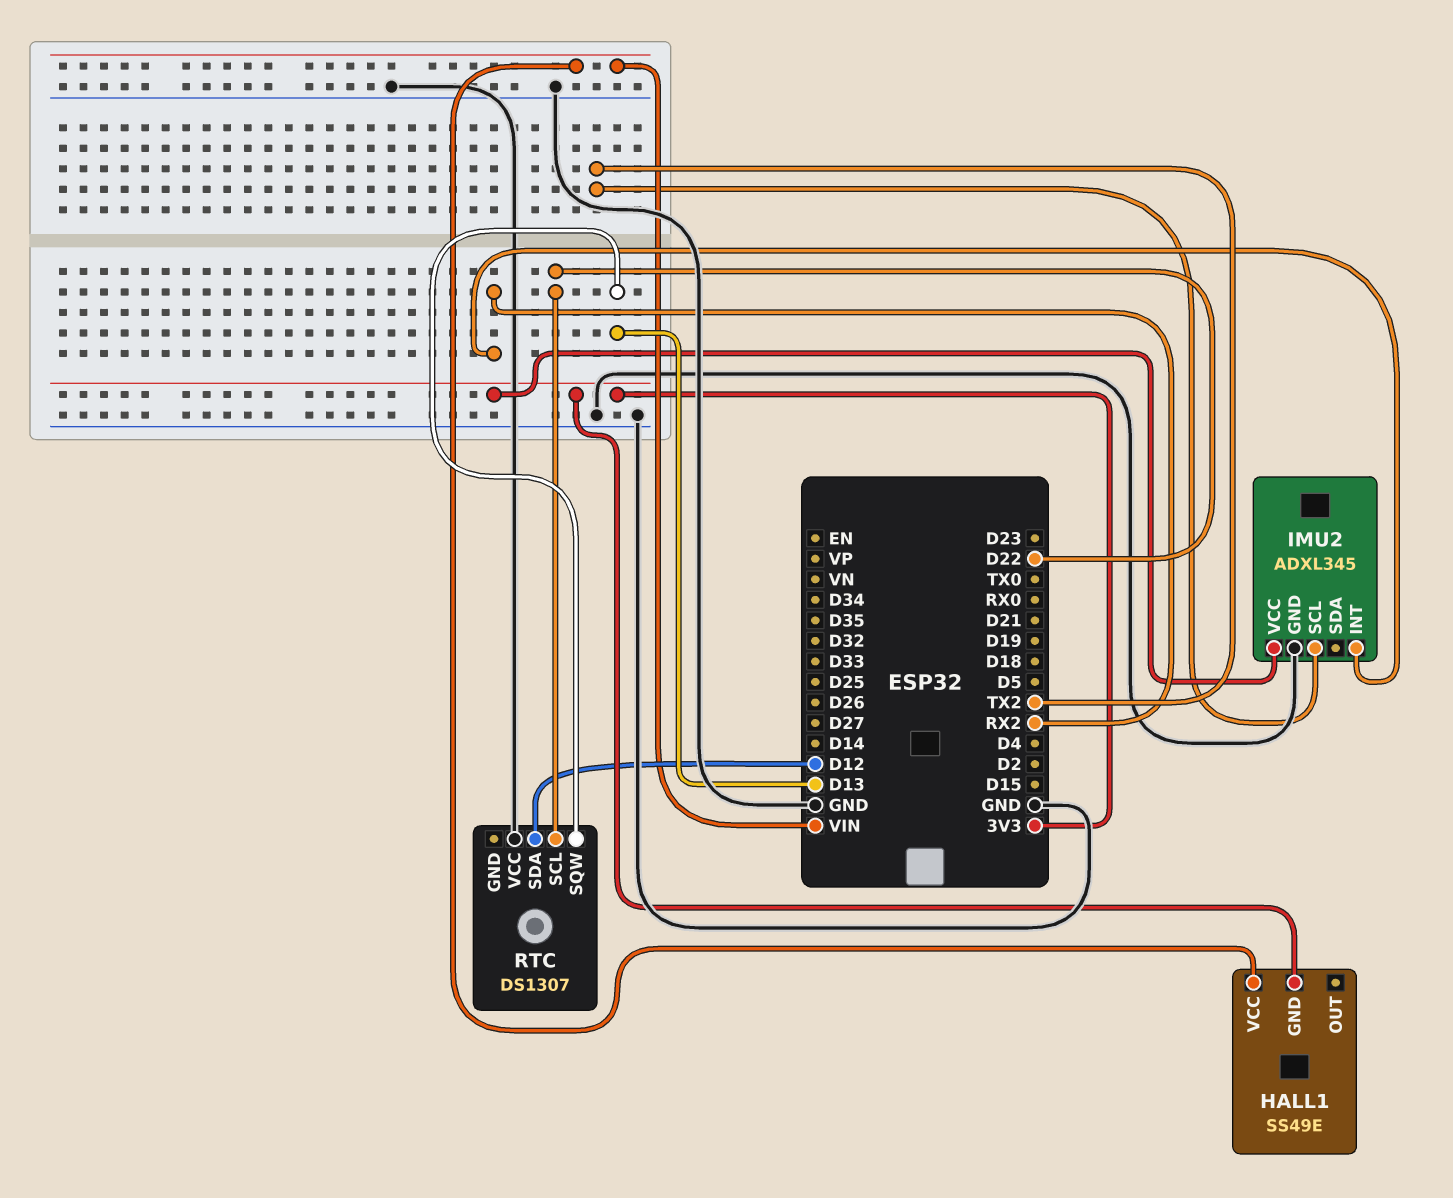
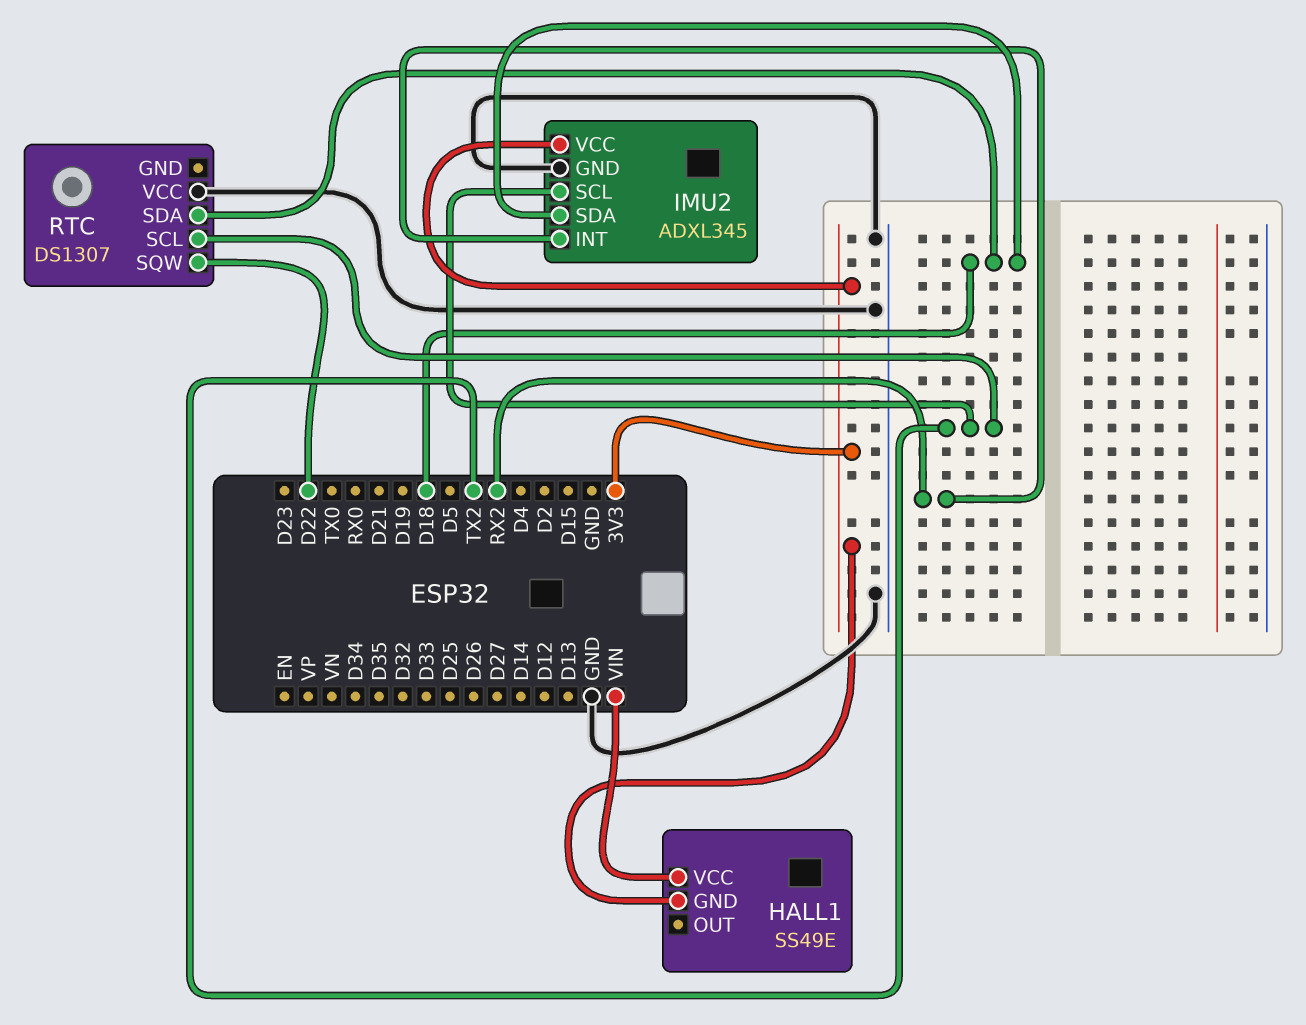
IMU2 pin SDA: none -> D18
RTC pin SCL: D22 -> TX2
RTC pin SDA: D12 -> D18
RTC pin SQW: D13 -> D22

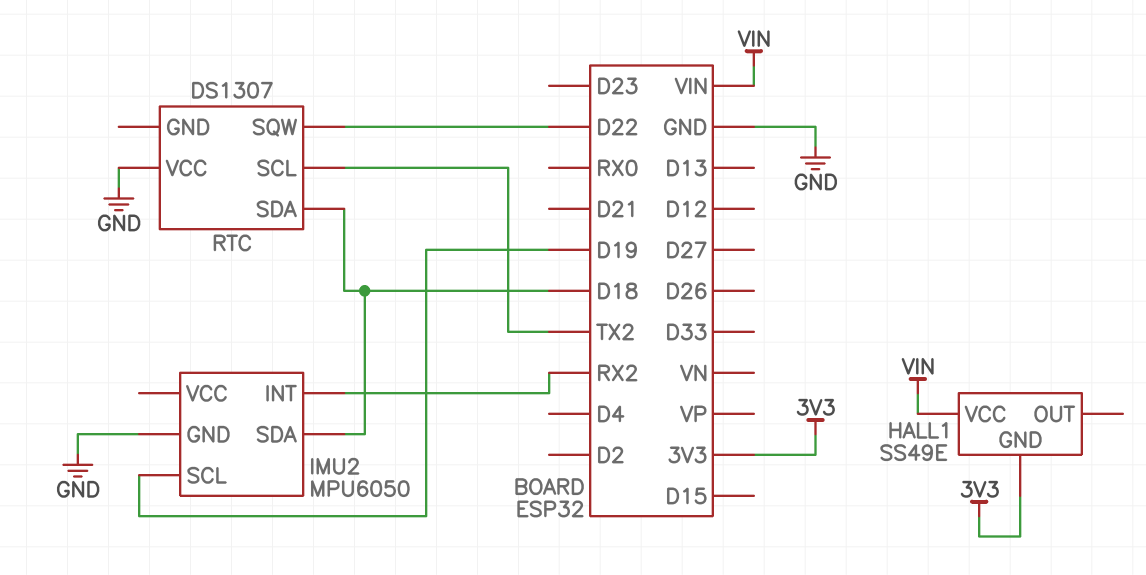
IMU2: ADXL345 -> MPU6050
IMU2 pin SCL: TX2 -> D19
IMU2 pin VCC: 3V3 -> none

